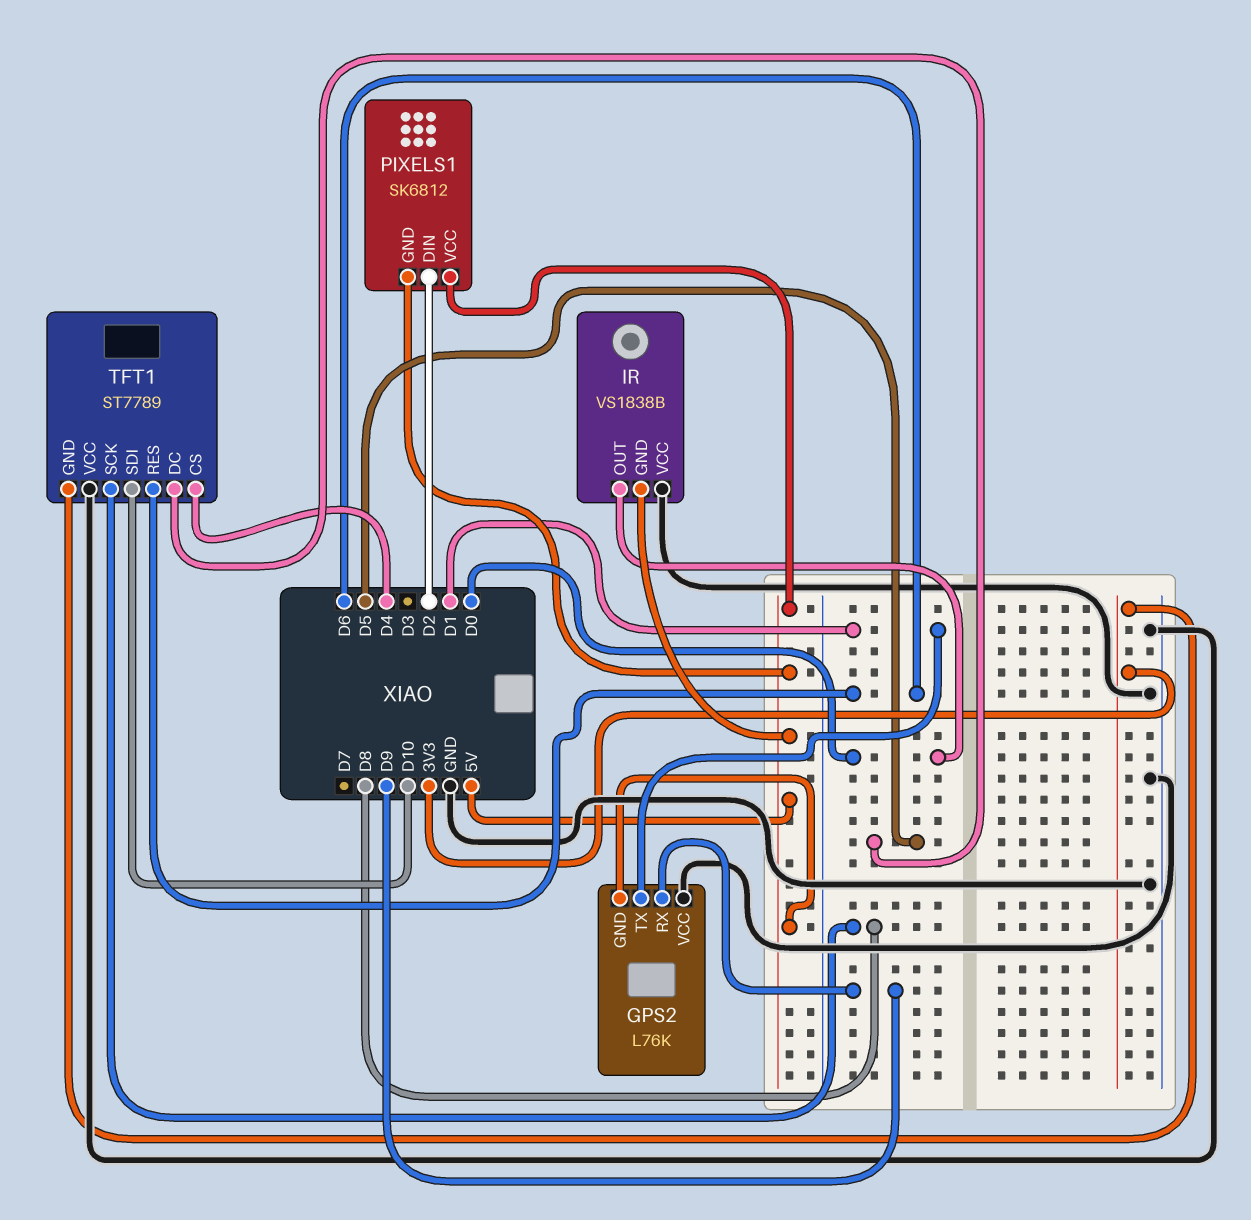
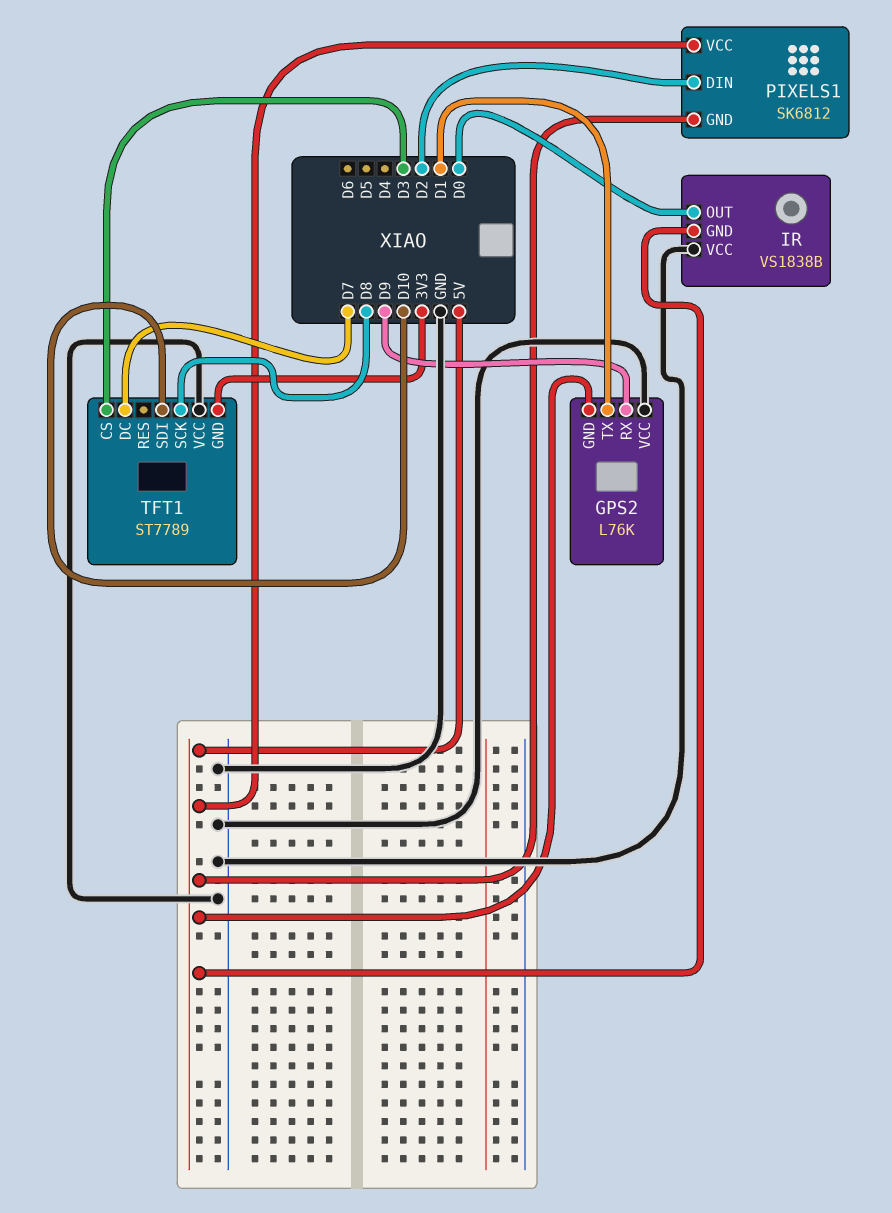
TFT1 pin CS: D4 -> D3
TFT1 pin DC: D5 -> D7
TFT1 pin RES: D6 -> none

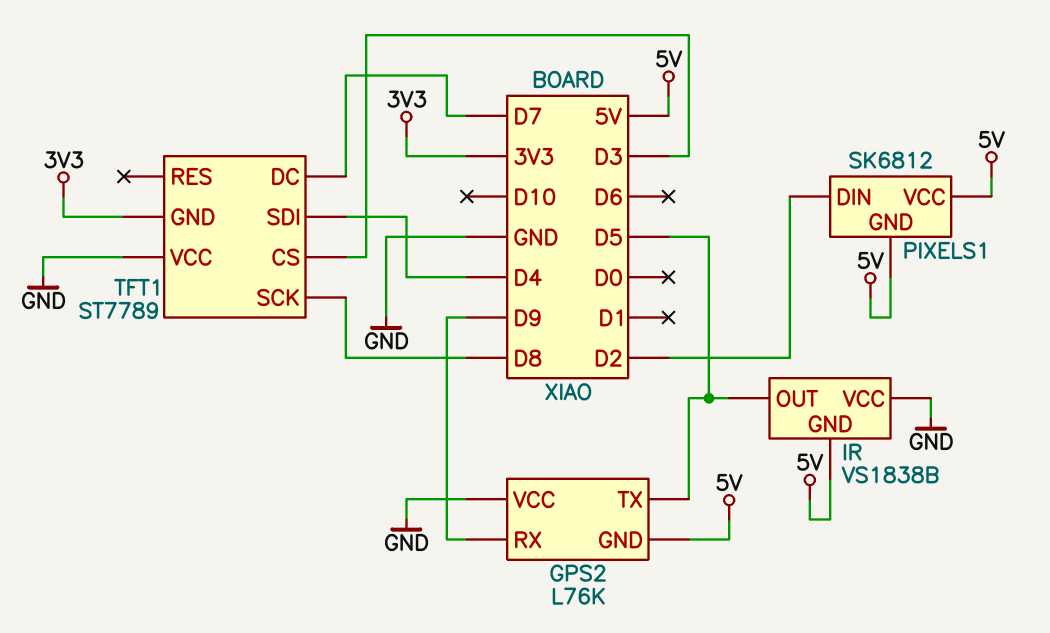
GPS2 pin TX: D1 -> D5
IR pin OUT: D0 -> D5
TFT1 pin SDI: D10 -> D4

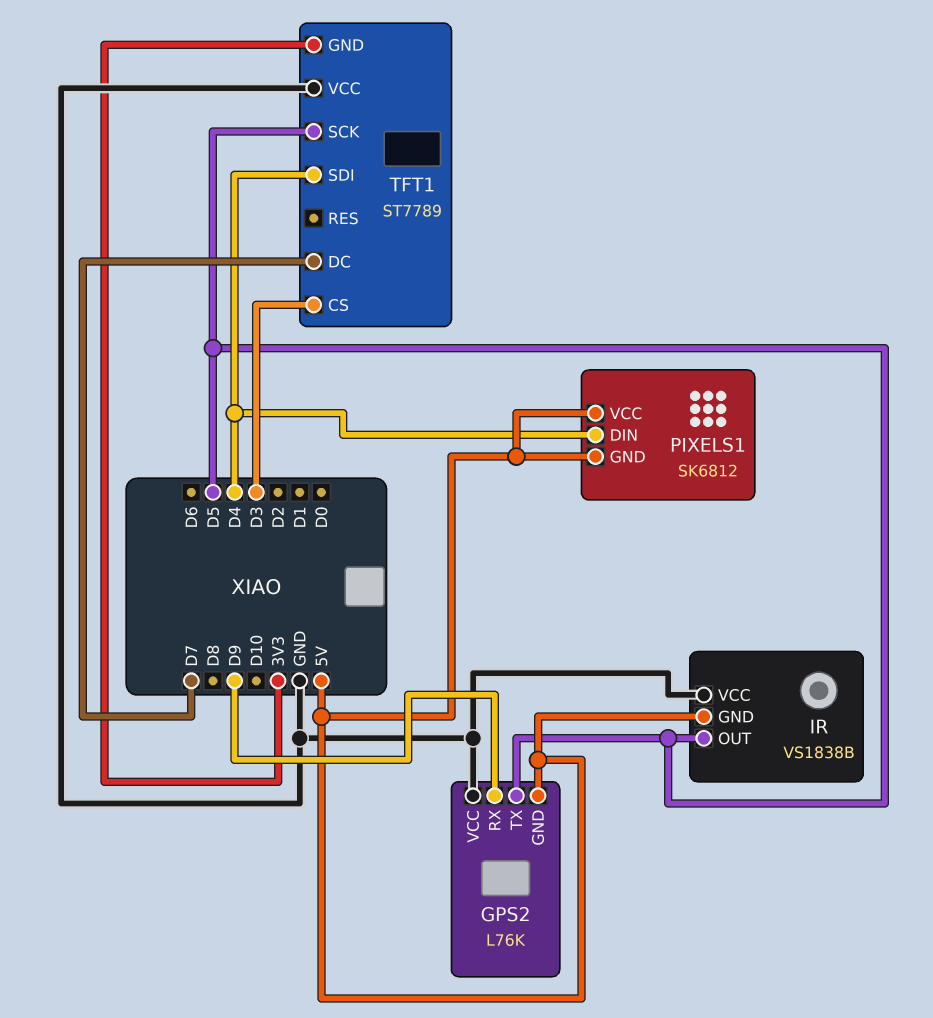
PIXELS1 pin DIN: D2 -> D4
TFT1 pin SCK: D8 -> D5

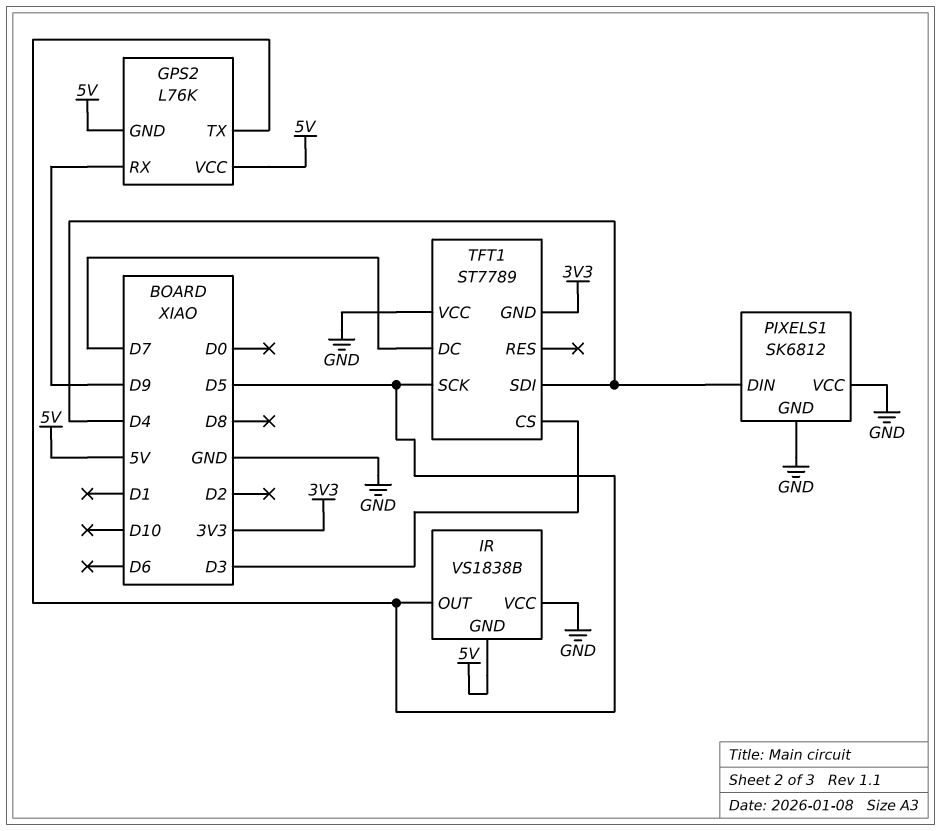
GPS2 pin VCC: GND -> 5V
PIXELS1 pin GND: 5V -> GND
PIXELS1 pin VCC: 5V -> GND

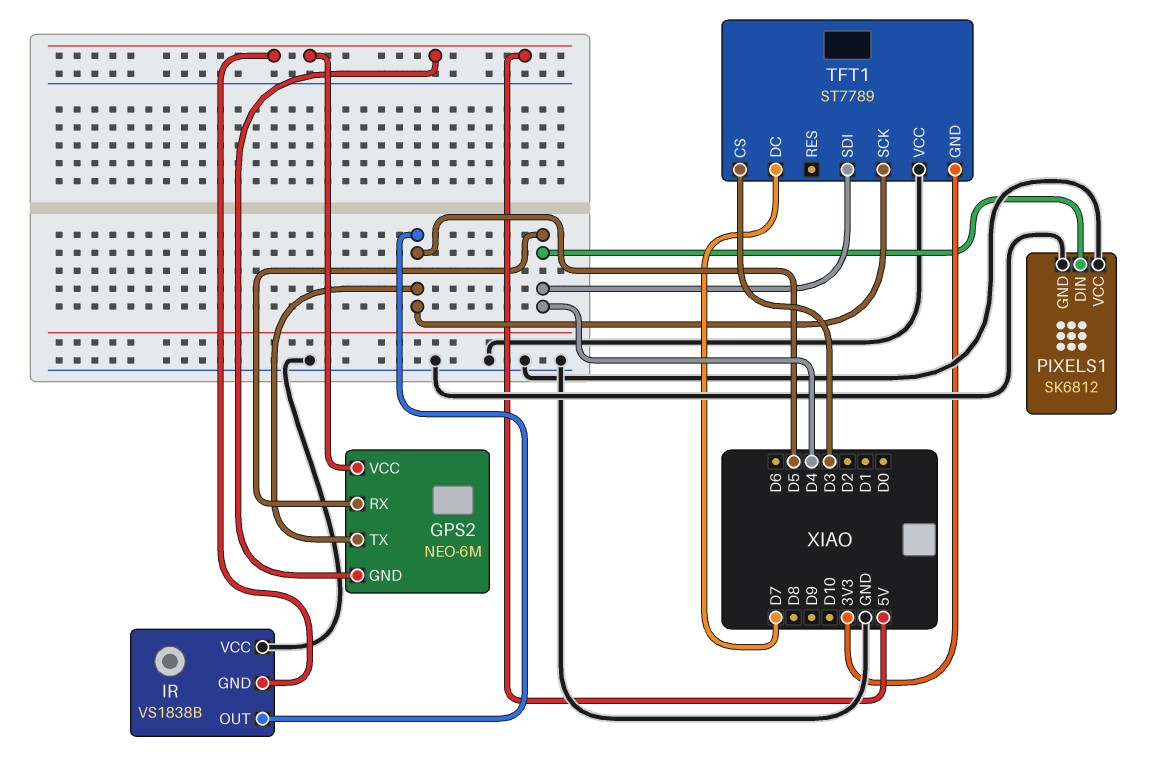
GPS2: L76K -> NEO-6M
GPS2 pin RX: D9 -> D4

